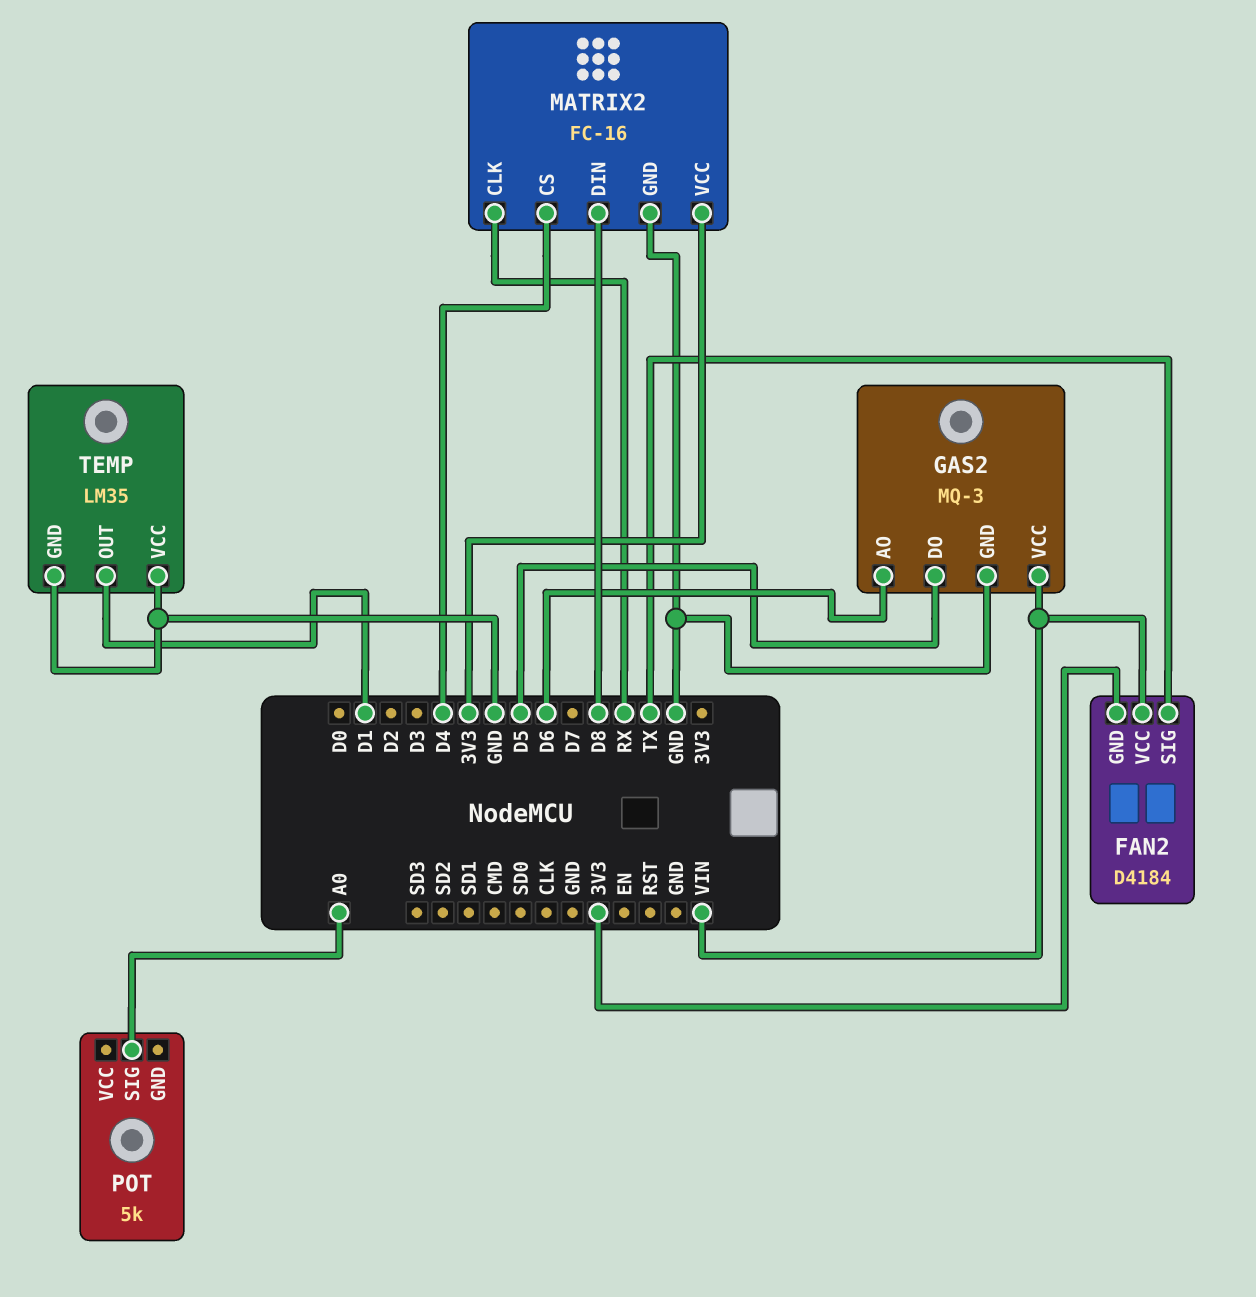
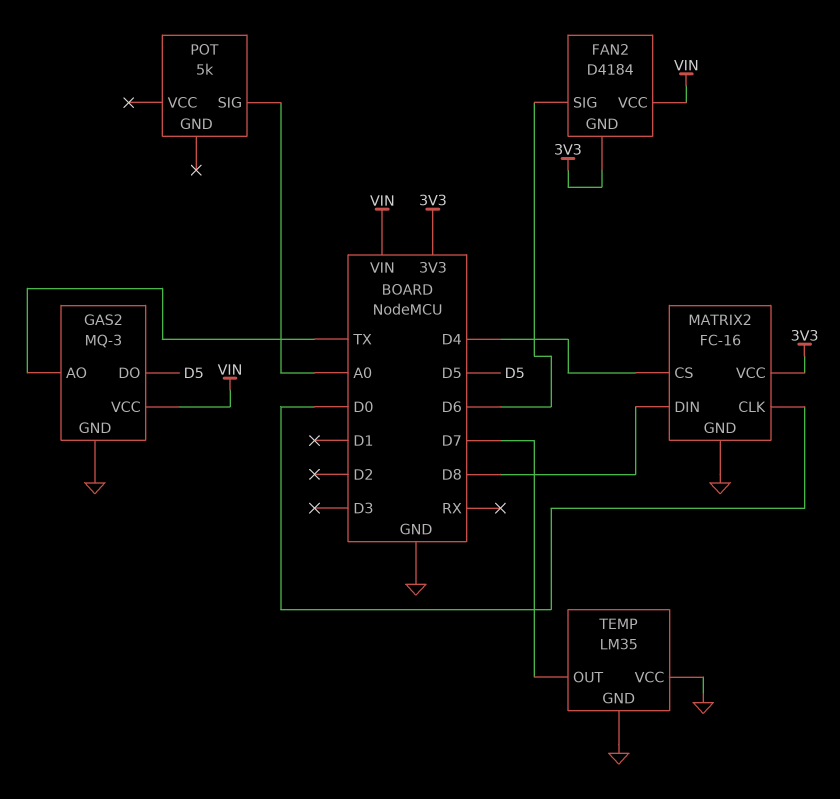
FAN2 pin SIG: TX -> D6
GAS2 pin AO: D6 -> TX
MATRIX2 pin CLK: RX -> D0
TEMP pin OUT: D1 -> D7

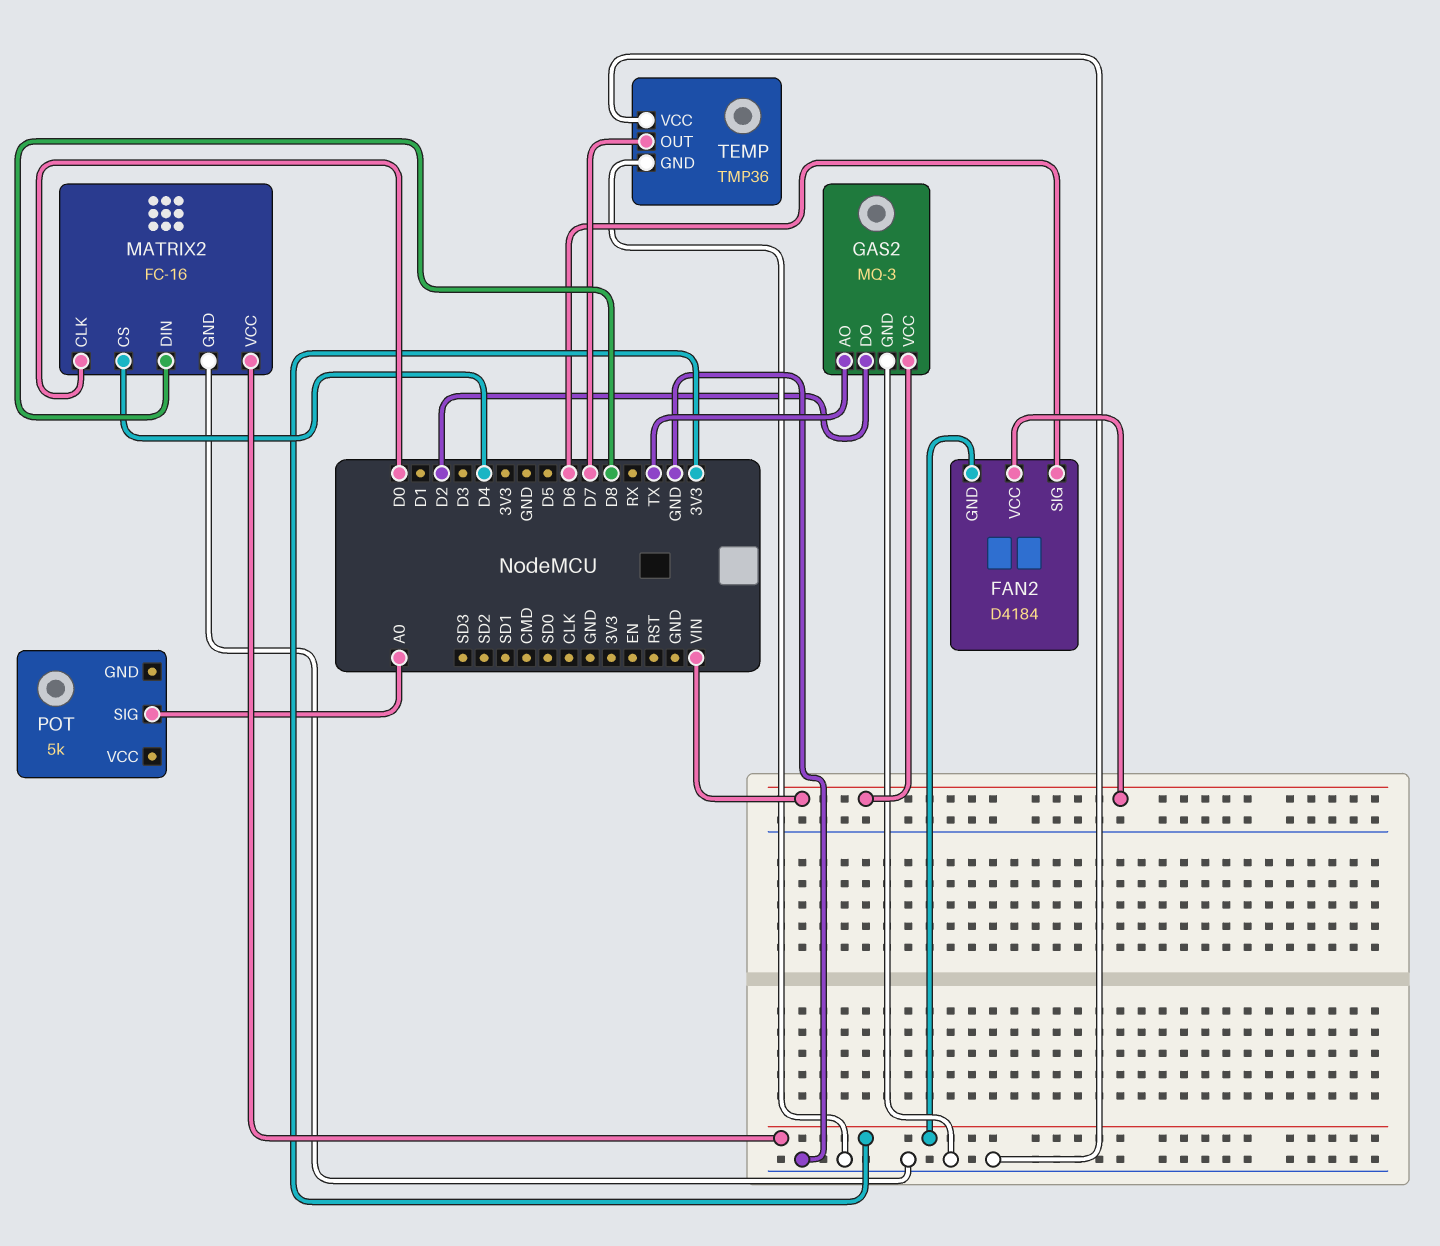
GAS2 pin DO: D5 -> D2
TEMP: LM35 -> TMP36

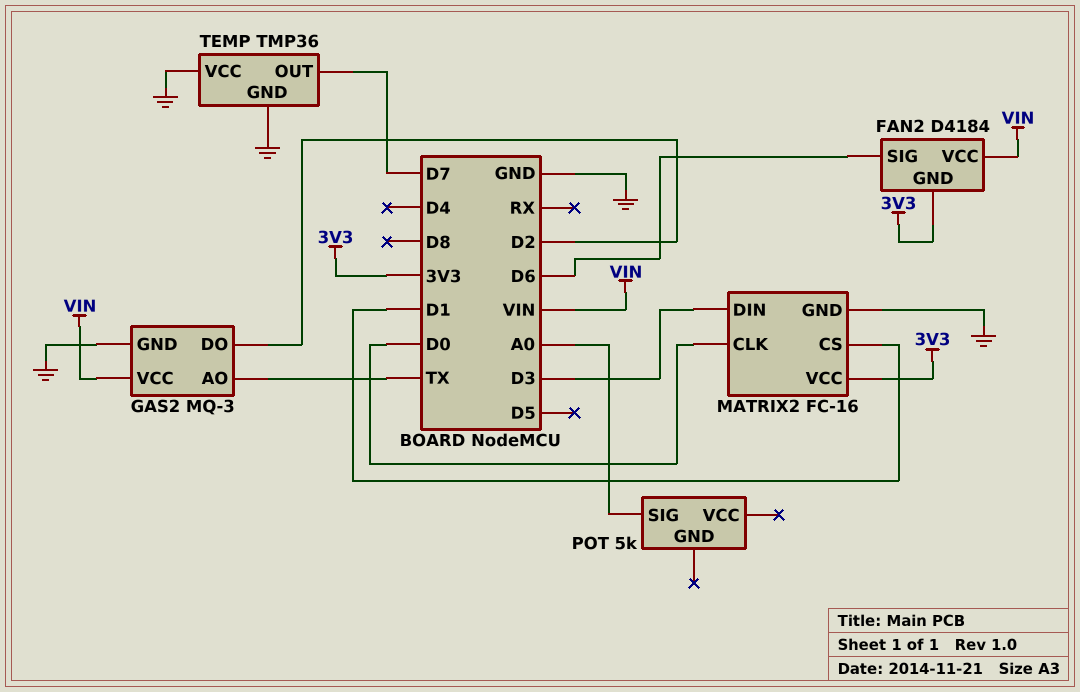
MATRIX2 pin CS: D4 -> D1
MATRIX2 pin DIN: D8 -> D3

